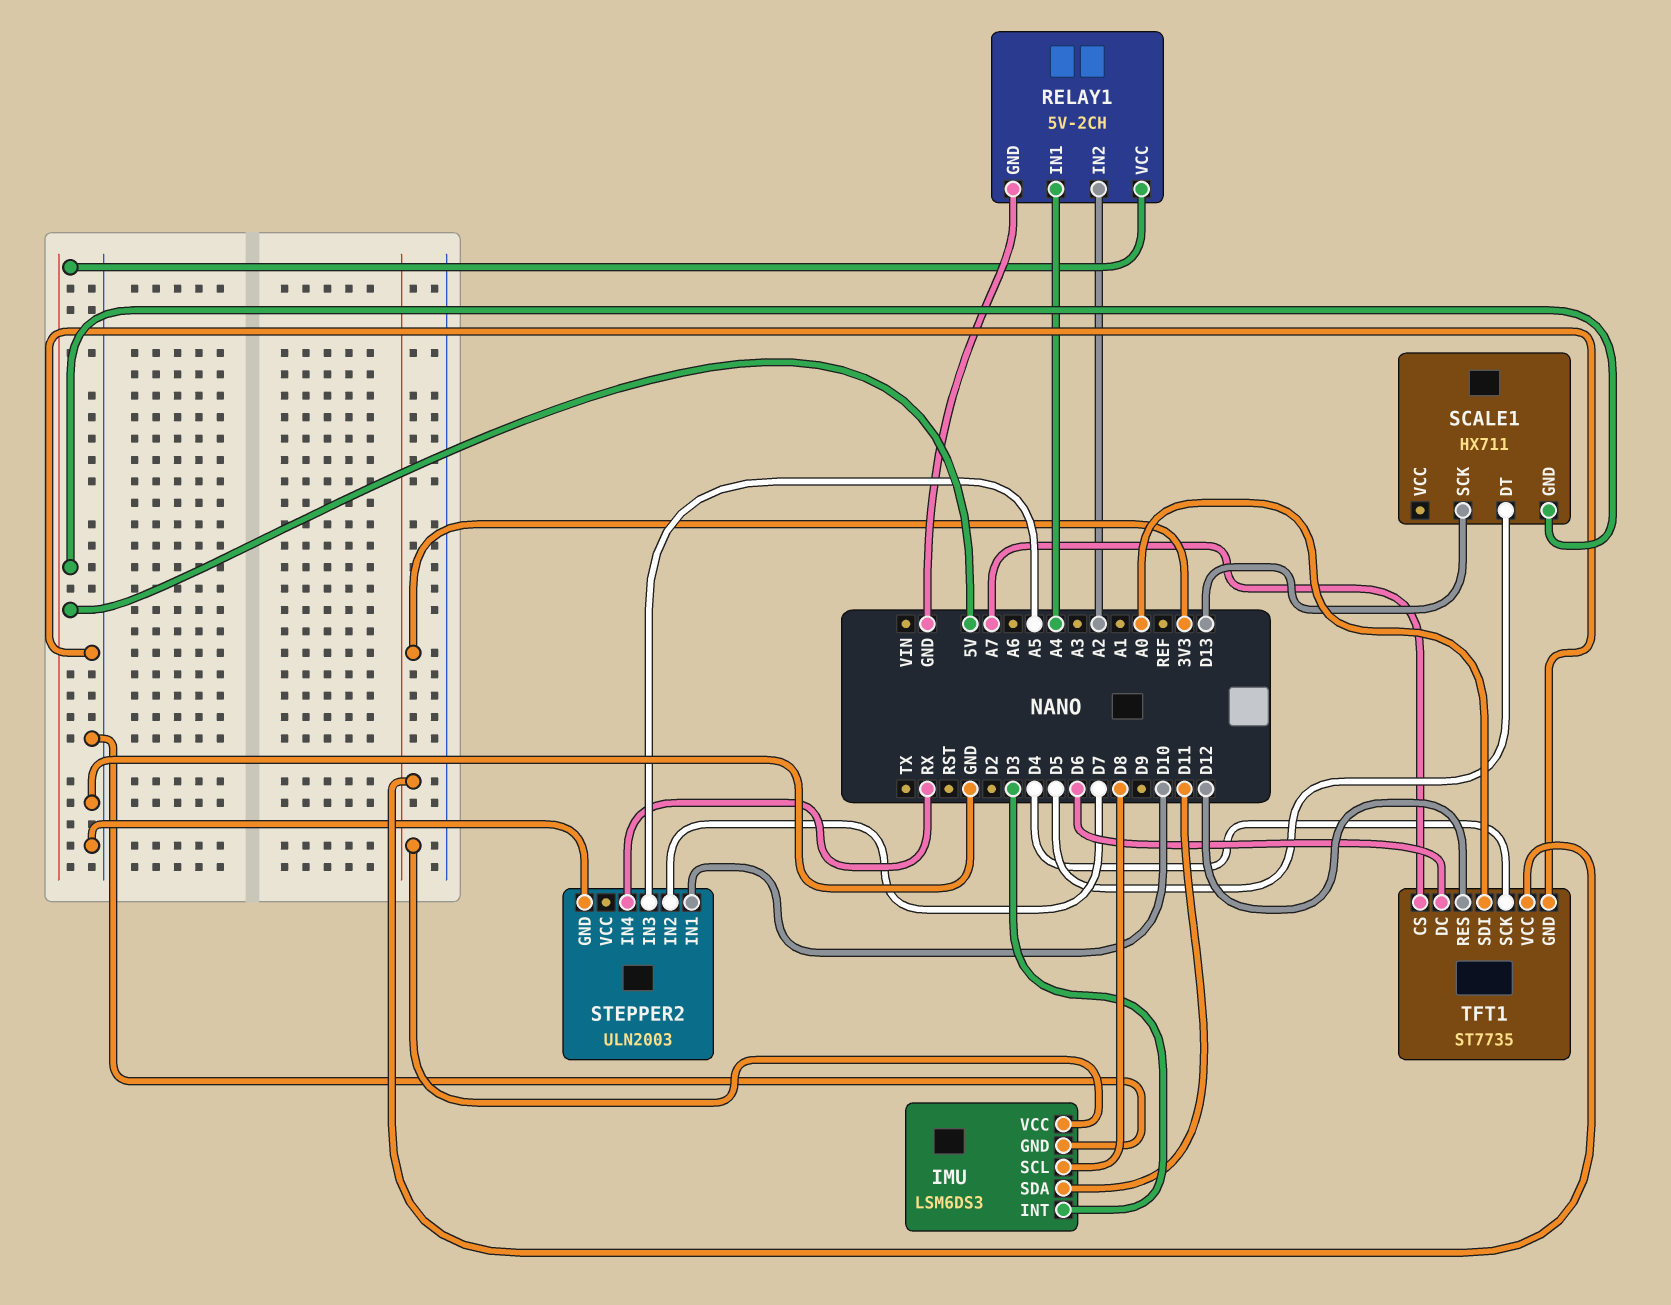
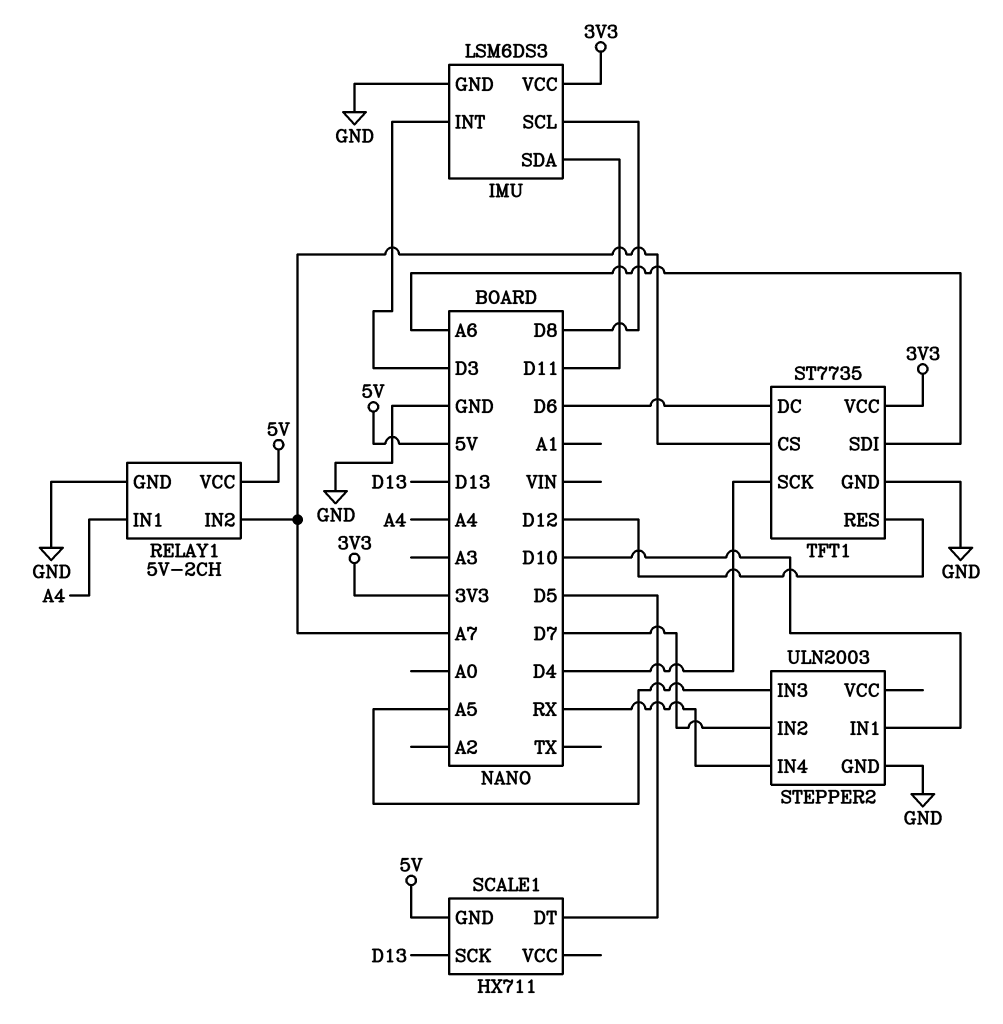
RELAY1 pin IN2: A2 -> A7
TFT1 pin SDI: A0 -> A6

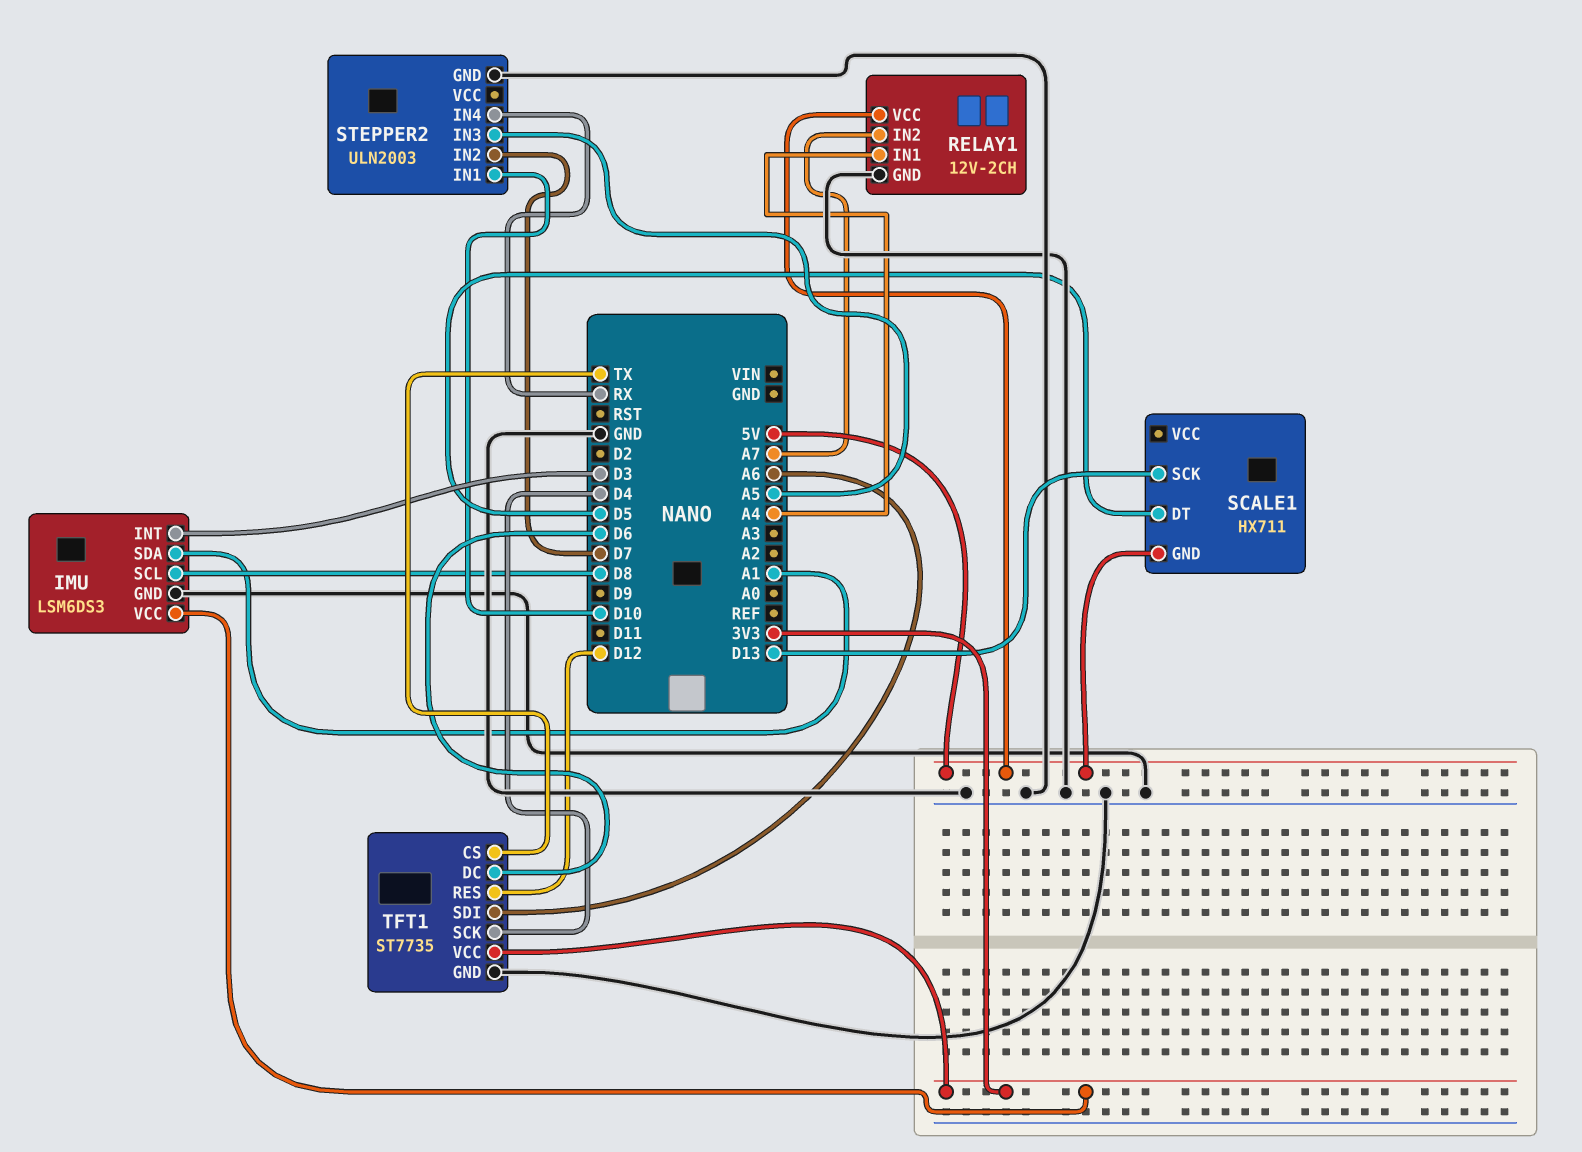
IMU pin SDA: D11 -> A1
RELAY1: 5V-2CH -> 12V-2CH
TFT1 pin CS: A7 -> TX

